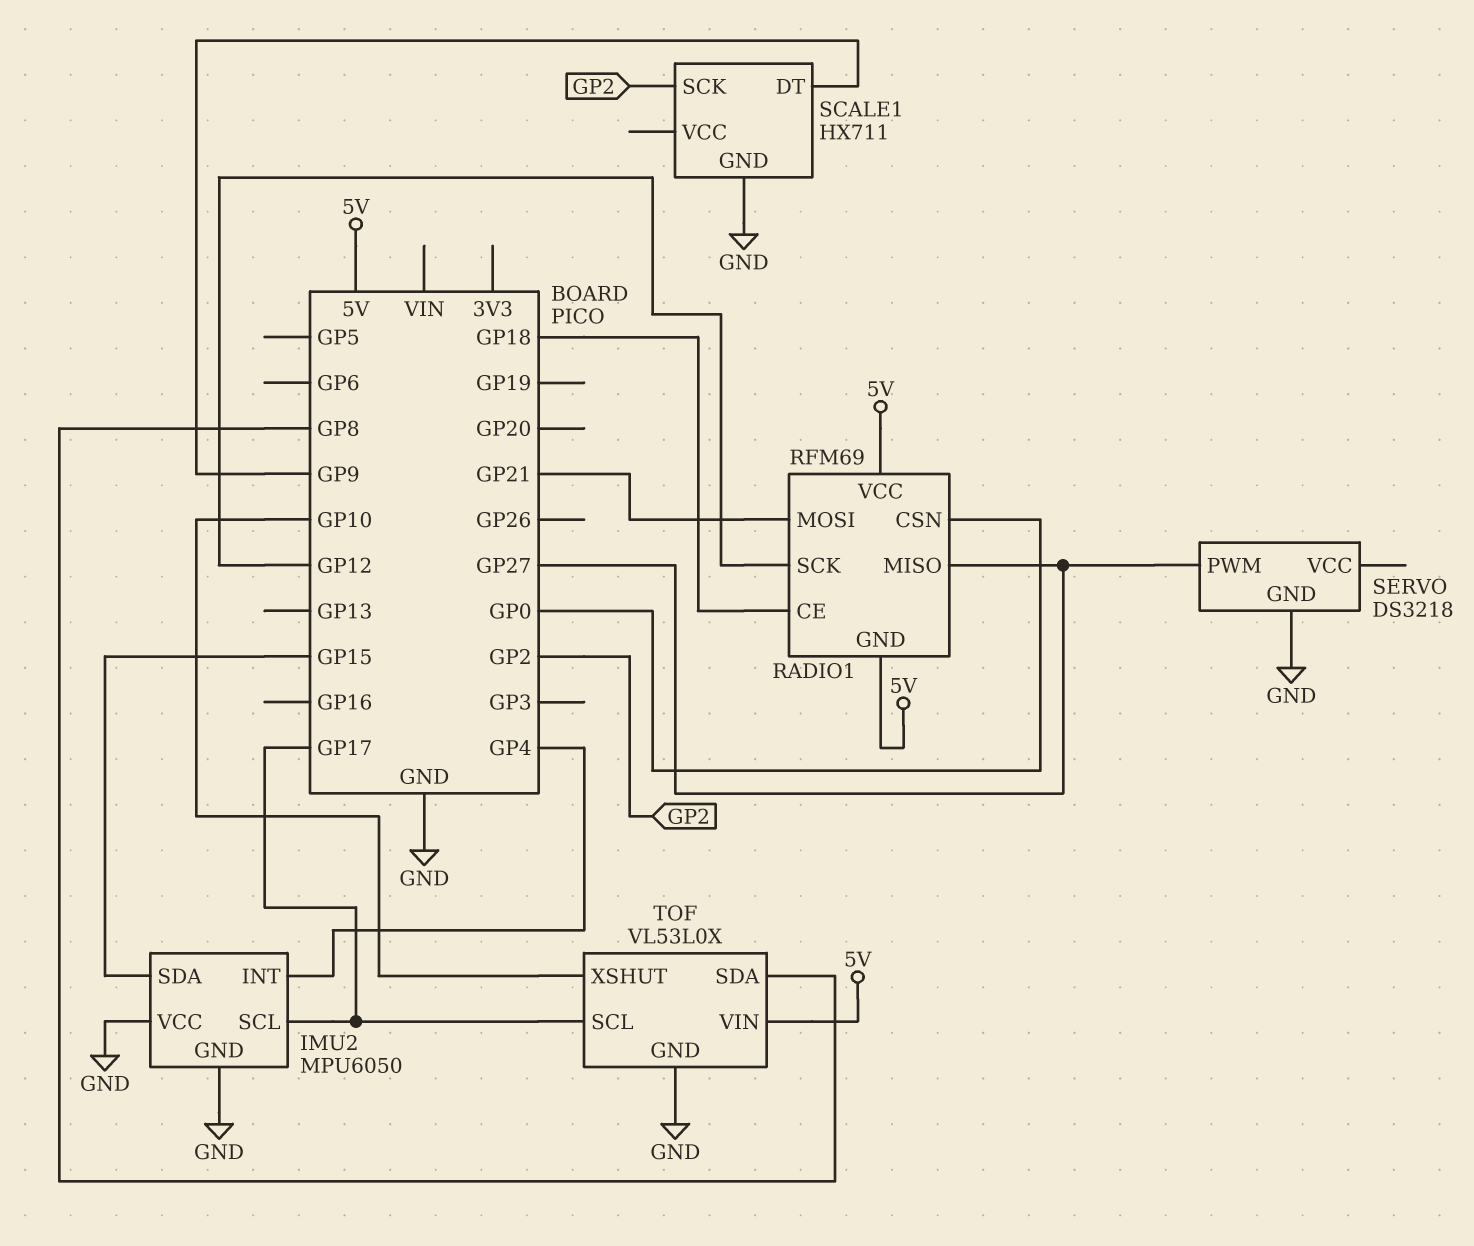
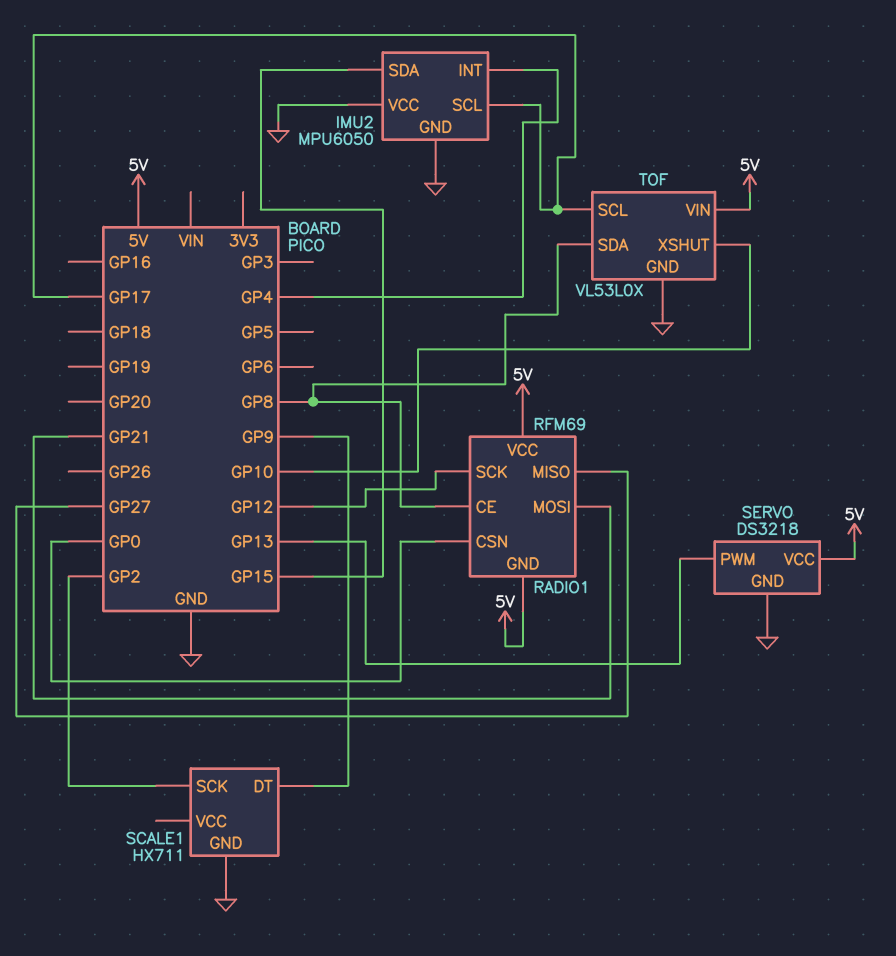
RADIO1 pin CE: GP18 -> GP8
SERVO pin PWM: GP27 -> GP13
SERVO pin VCC: none -> 5V

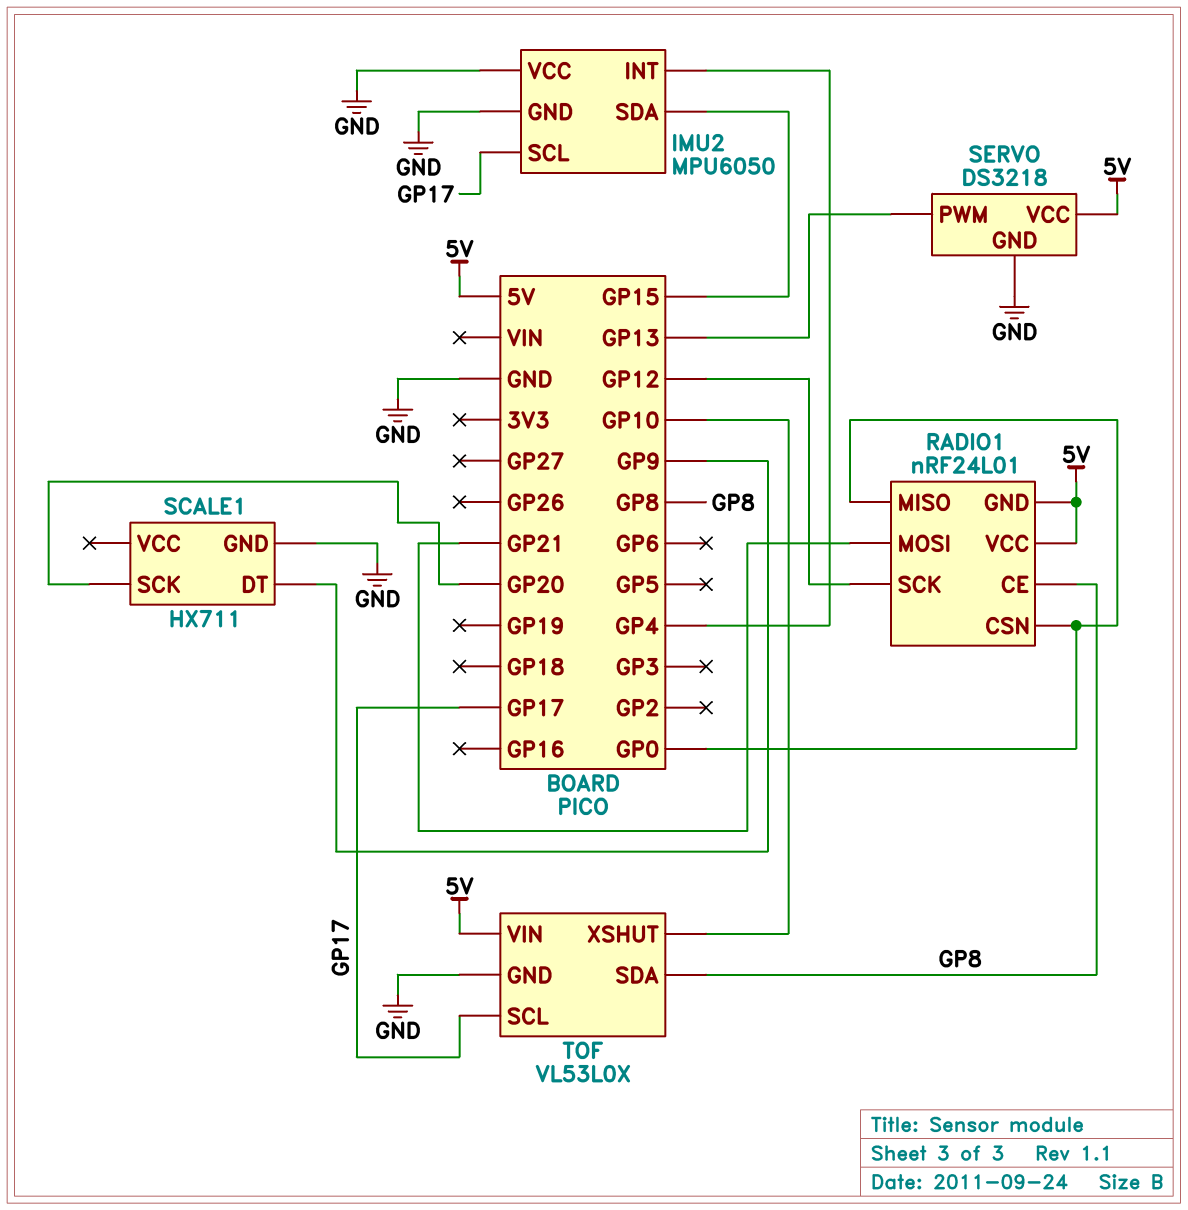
RADIO1: RFM69 -> nRF24L01
RADIO1 pin MISO: GP27 -> GP0
SCALE1 pin SCK: GP2 -> GP20

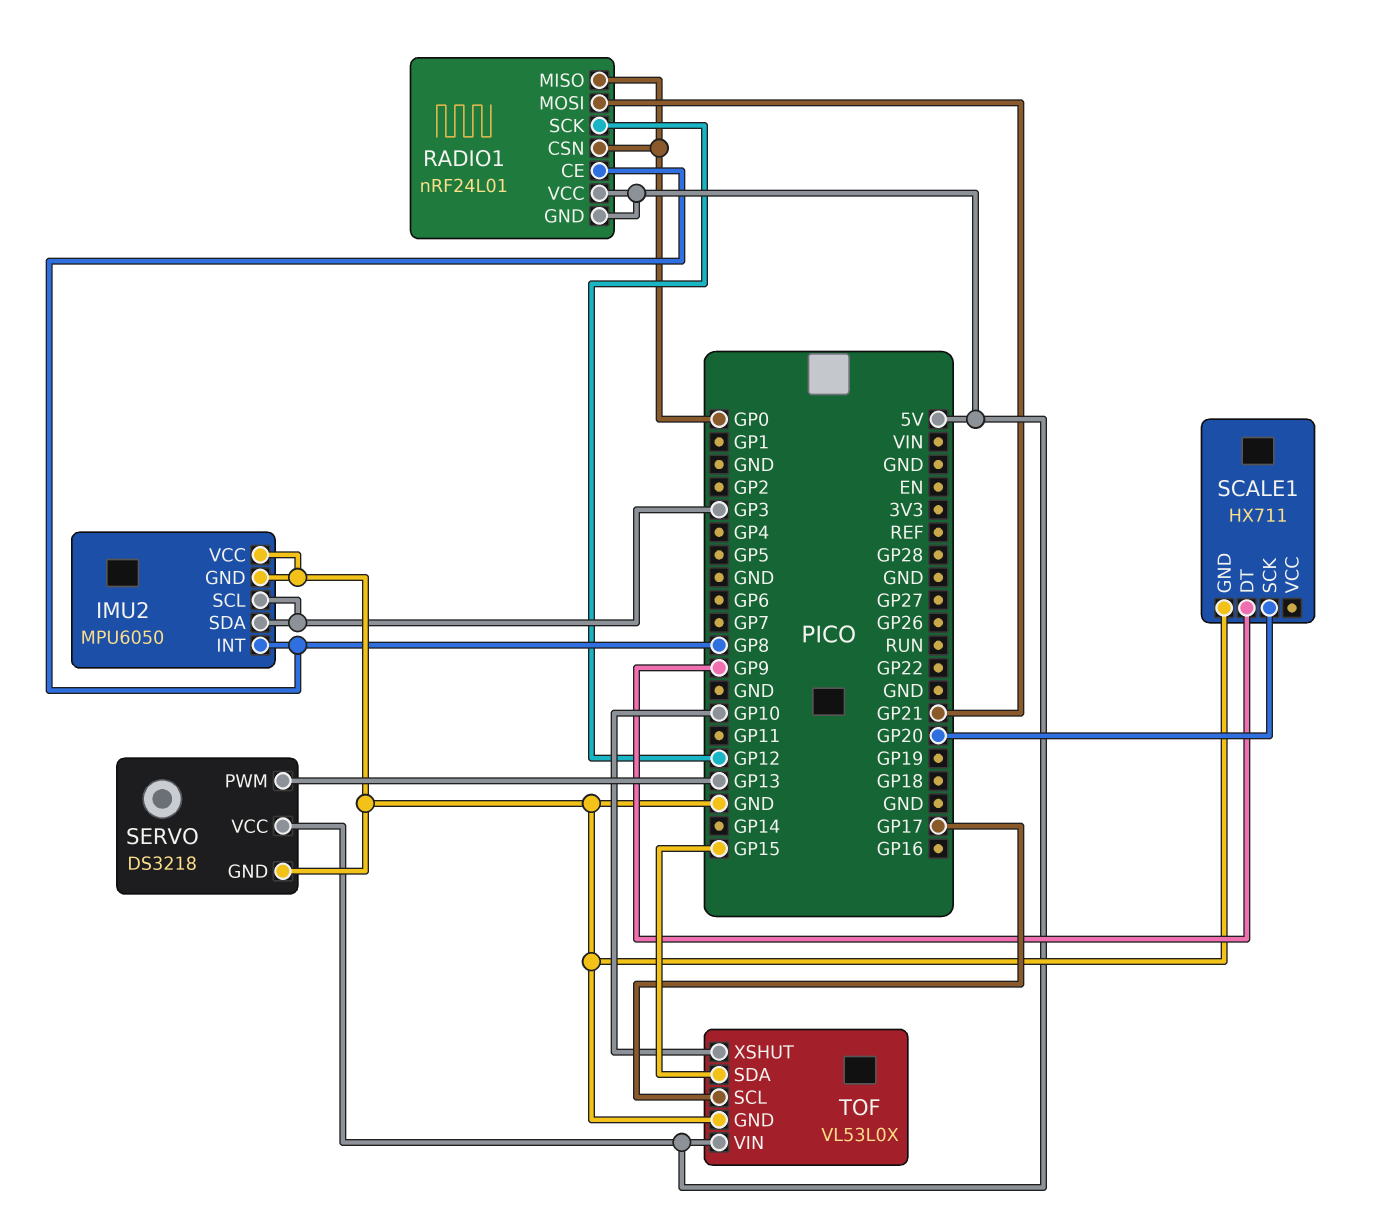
IMU2 pin INT: GP4 -> GP8
IMU2 pin SCL: GP17 -> GP3
IMU2 pin SDA: GP15 -> GP3
TOF pin SDA: GP8 -> GP15

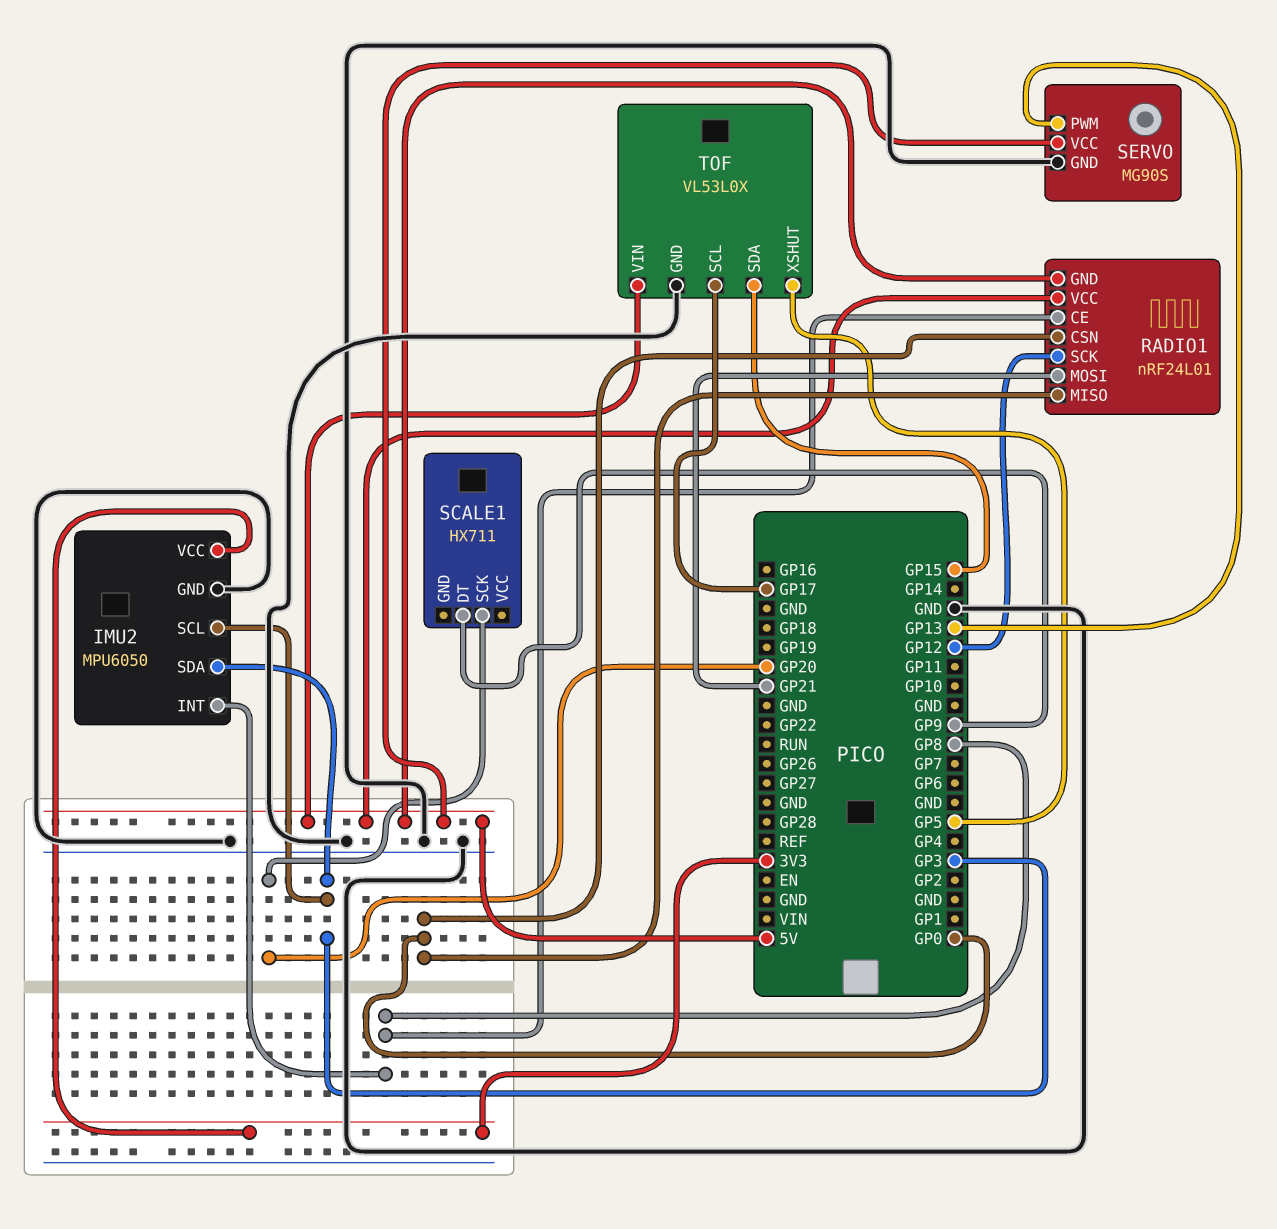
IMU2 pin VCC: GND -> 3V3
SCALE1 pin GND: GND -> none
SERVO: DS3218 -> MG90S
TOF pin XSHUT: GP10 -> GP5

